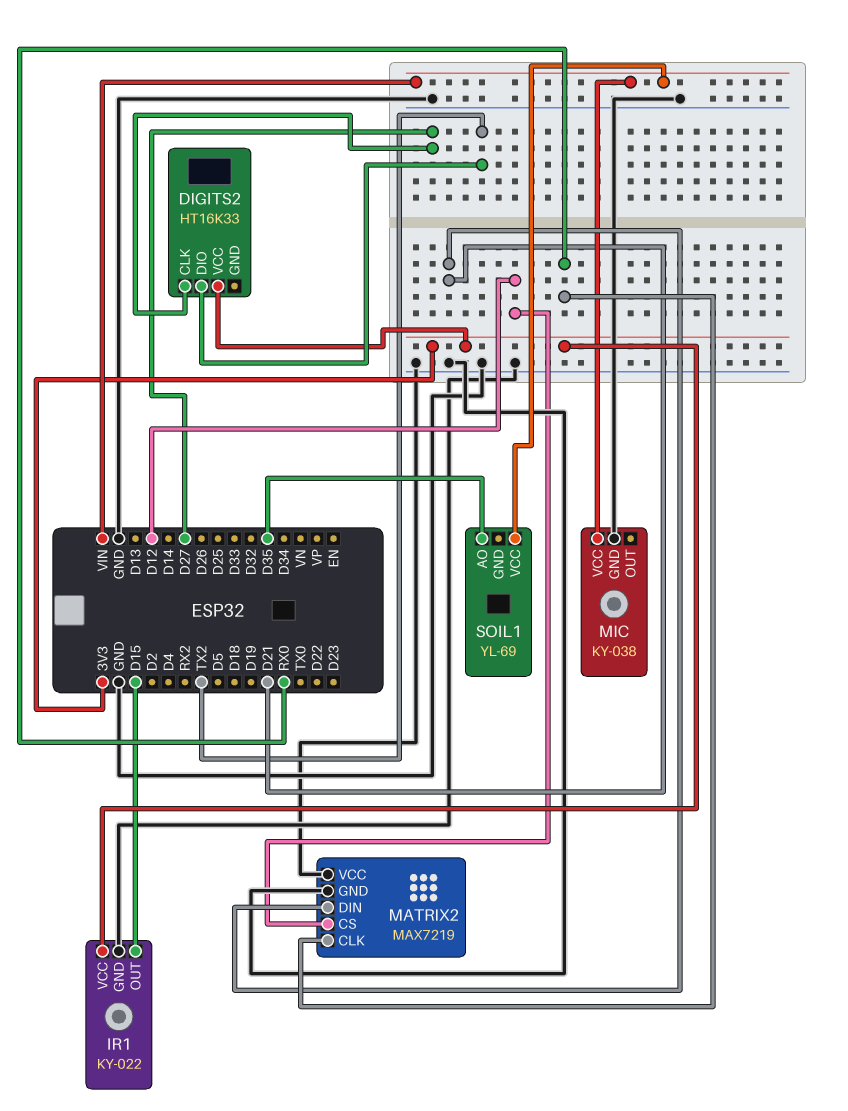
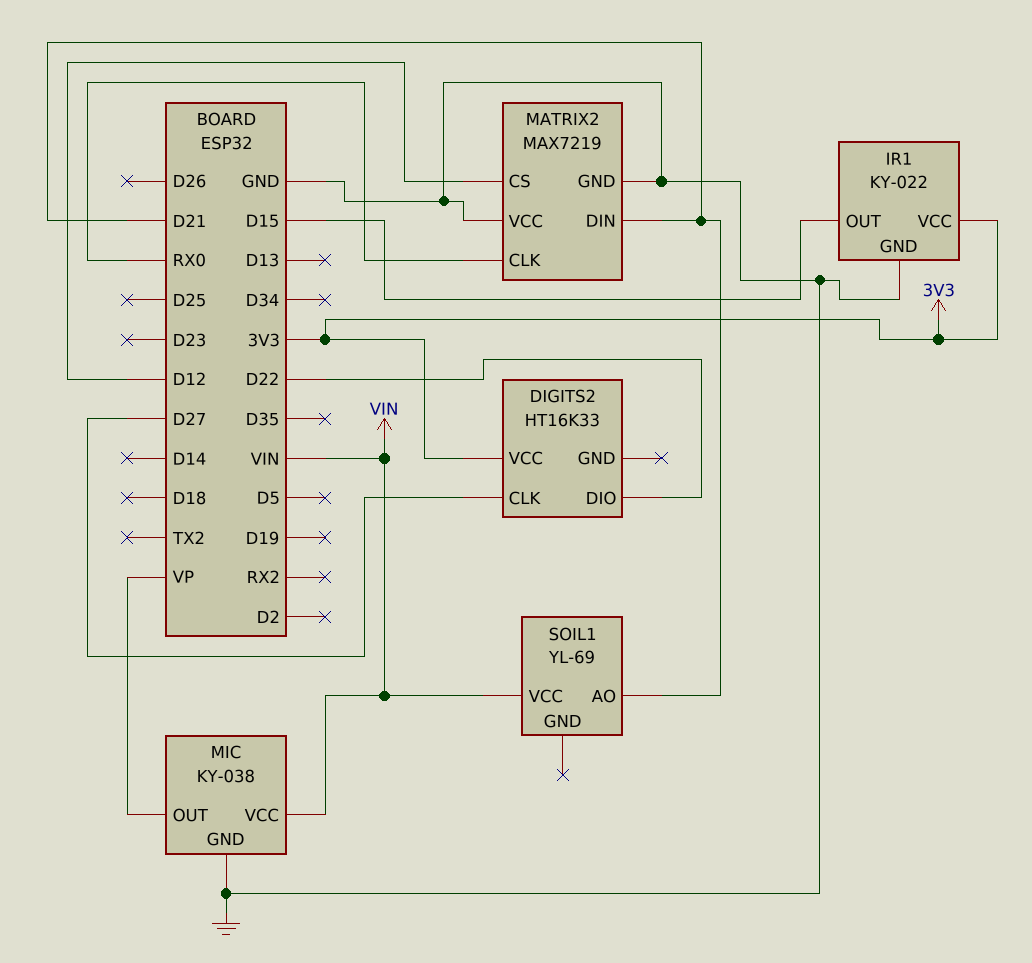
DIGITS2 pin DIO: TX2 -> D22
MIC pin OUT: none -> VP
SOIL1 pin AO: D35 -> D21

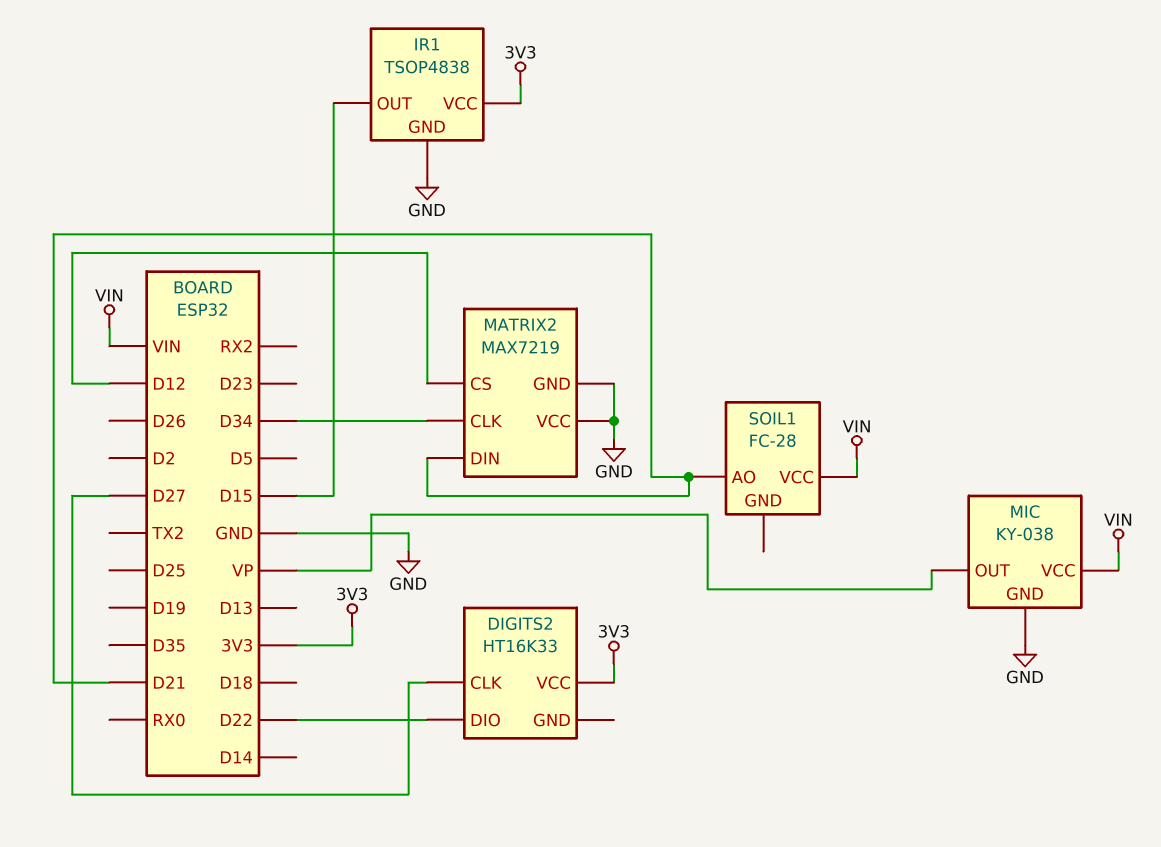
IR1: KY-022 -> TSOP4838
MATRIX2 pin CLK: RX0 -> D34
SOIL1: YL-69 -> FC-28

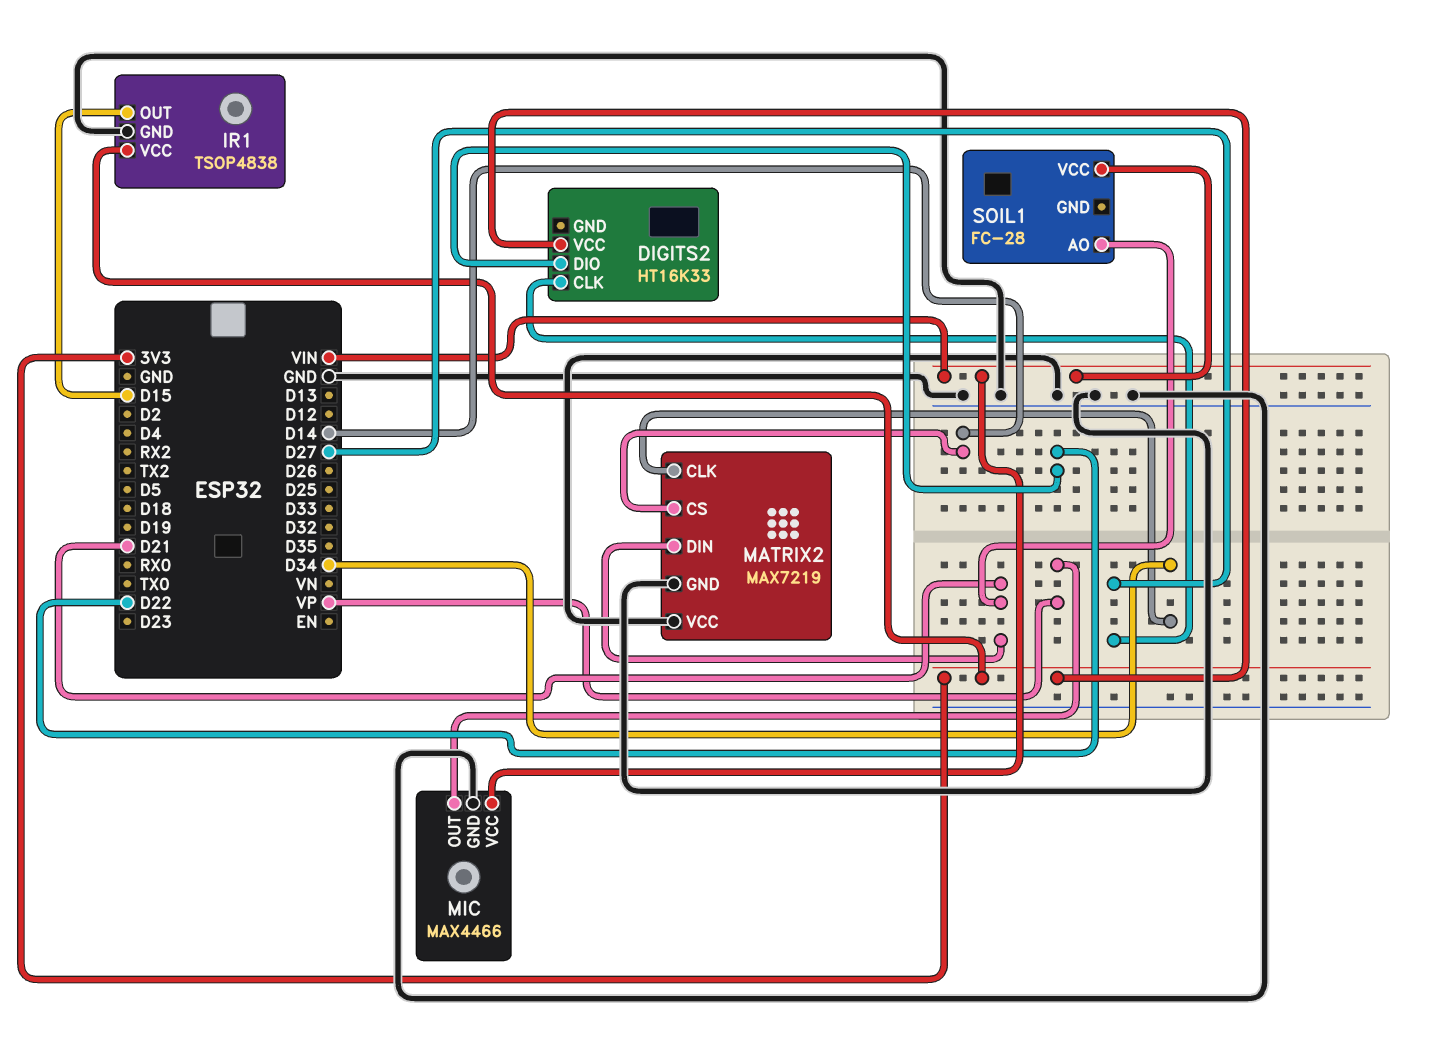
MATRIX2 pin CS: D12 -> D14
MIC: KY-038 -> MAX4466

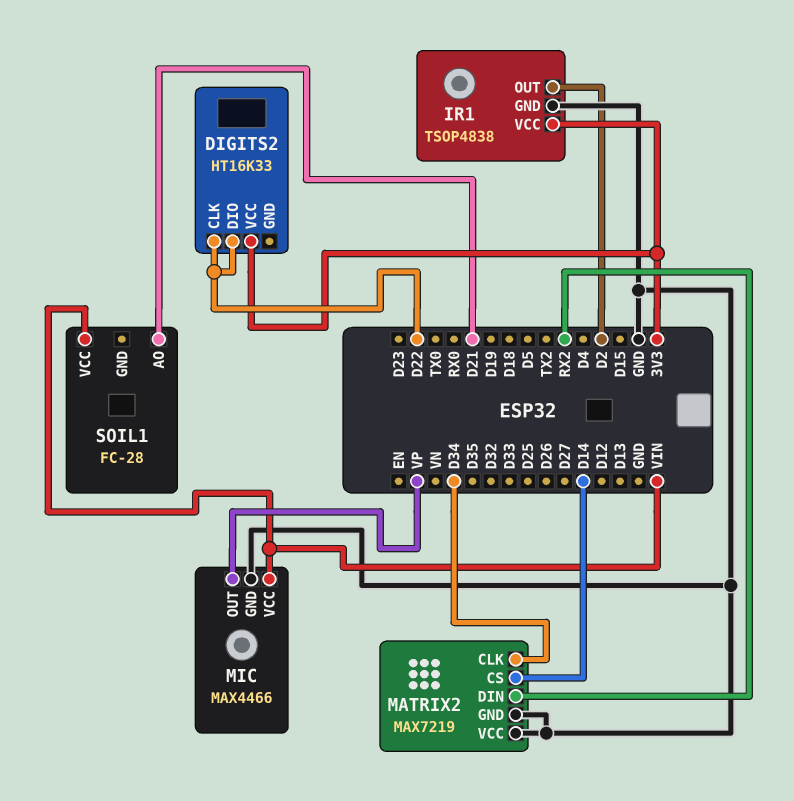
DIGITS2 pin CLK: D27 -> D22
IR1 pin OUT: D15 -> D2
MATRIX2 pin DIN: D21 -> RX2

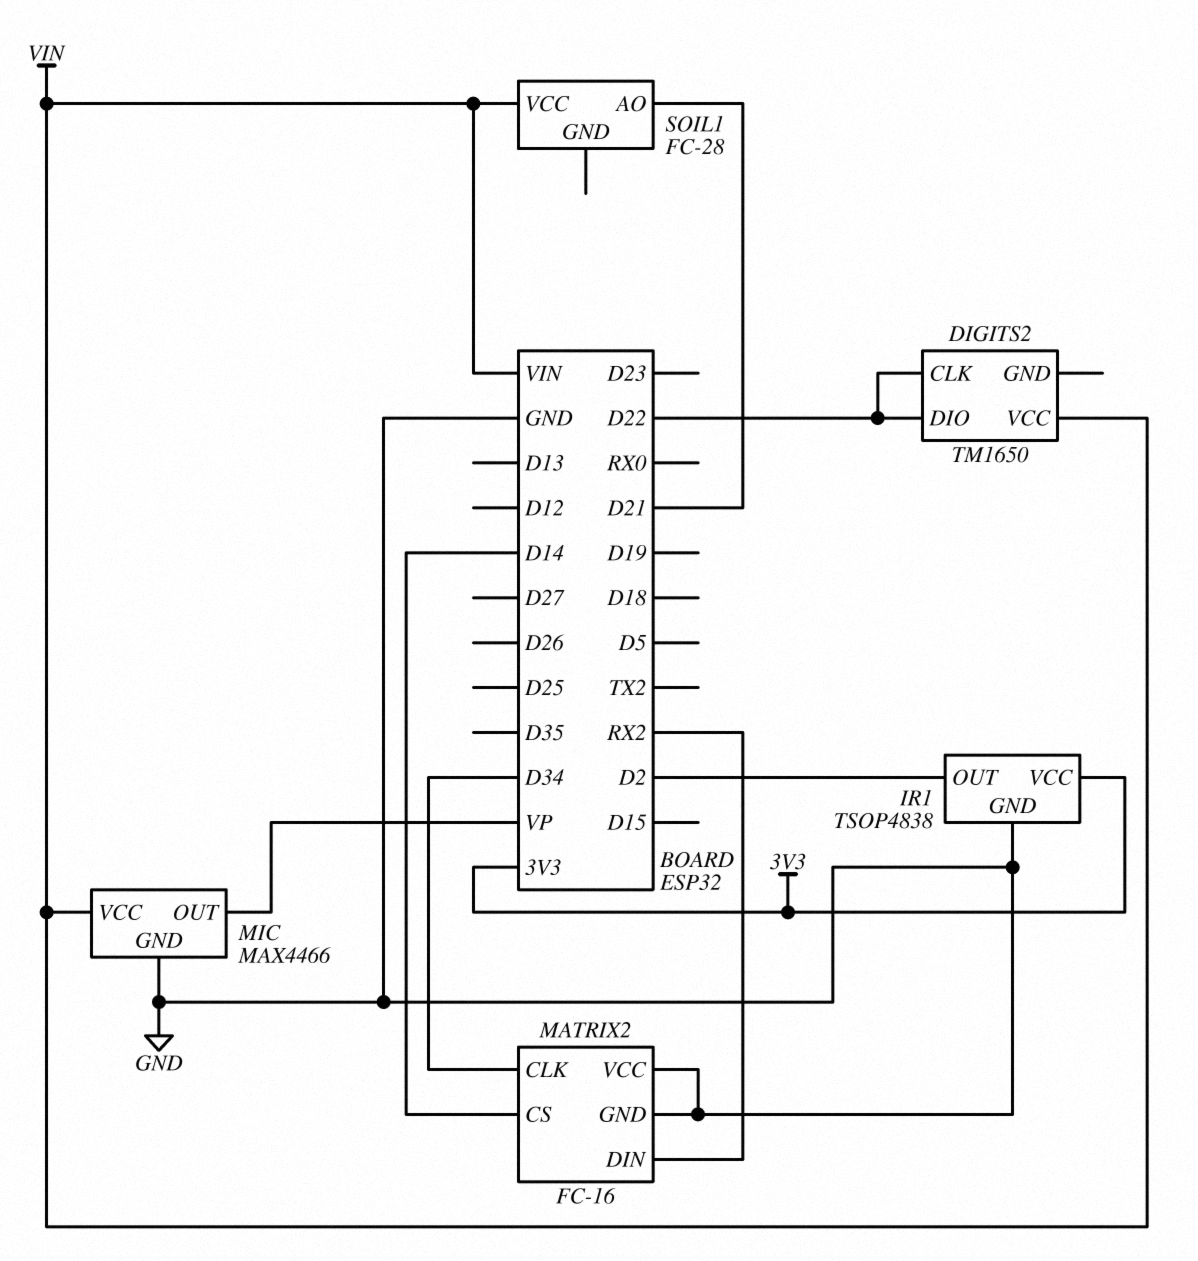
DIGITS2: HT16K33 -> TM1650
DIGITS2 pin VCC: 3V3 -> VIN
MATRIX2: MAX7219 -> FC-16

